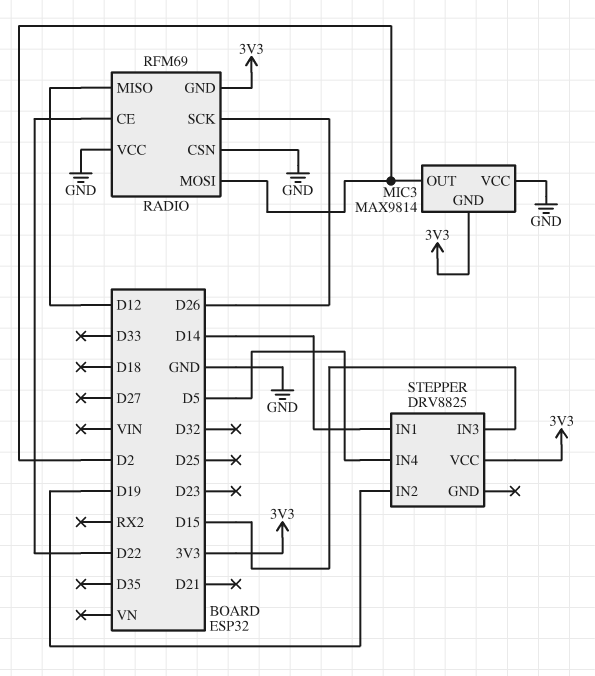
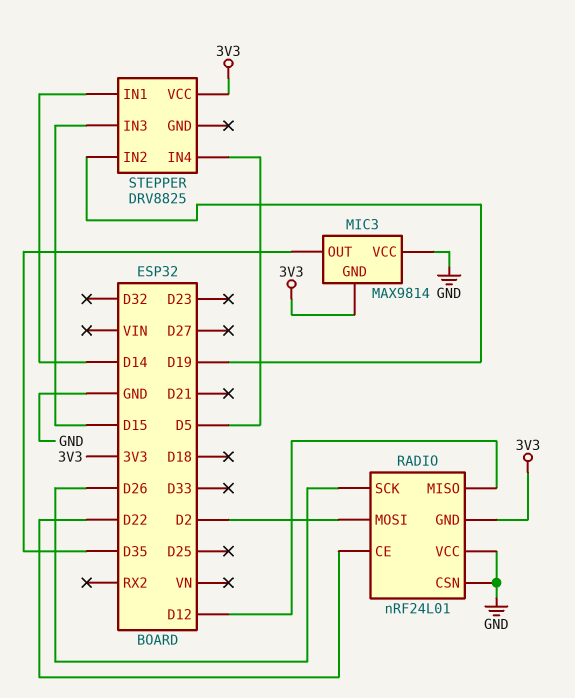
MIC3 pin OUT: D2 -> D35
RADIO: RFM69 -> nRF24L01

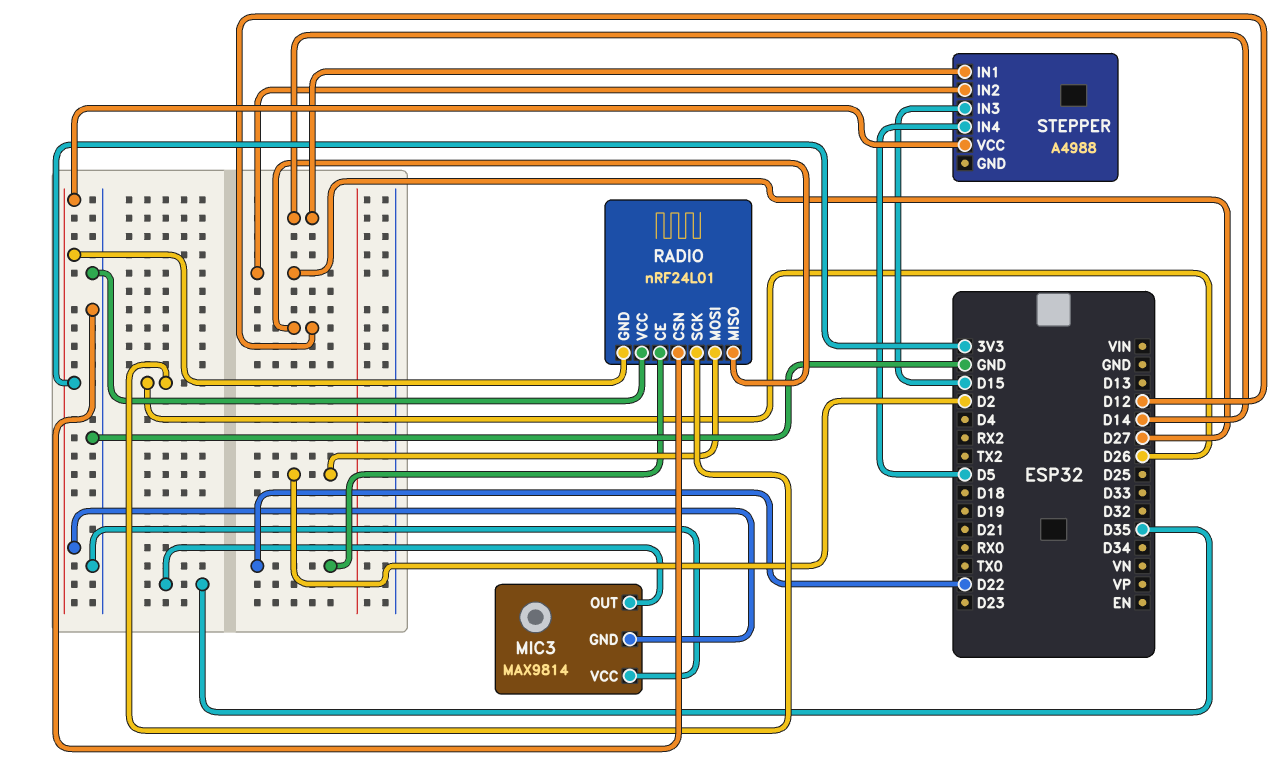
STEPPER: DRV8825 -> A4988
STEPPER pin IN2: D19 -> D27

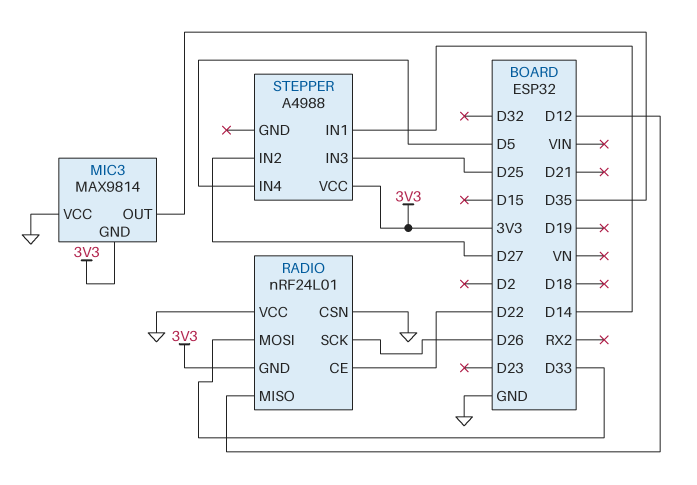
RADIO pin MOSI: D2 -> D33
STEPPER pin IN3: D15 -> D25

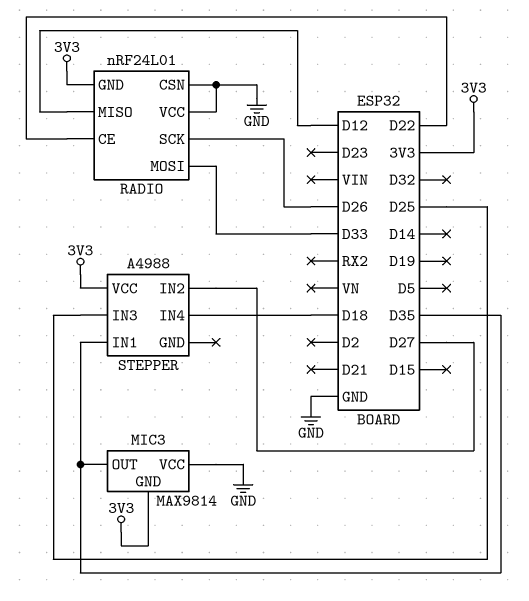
STEPPER pin IN1: D14 -> D35
STEPPER pin IN4: D5 -> D18

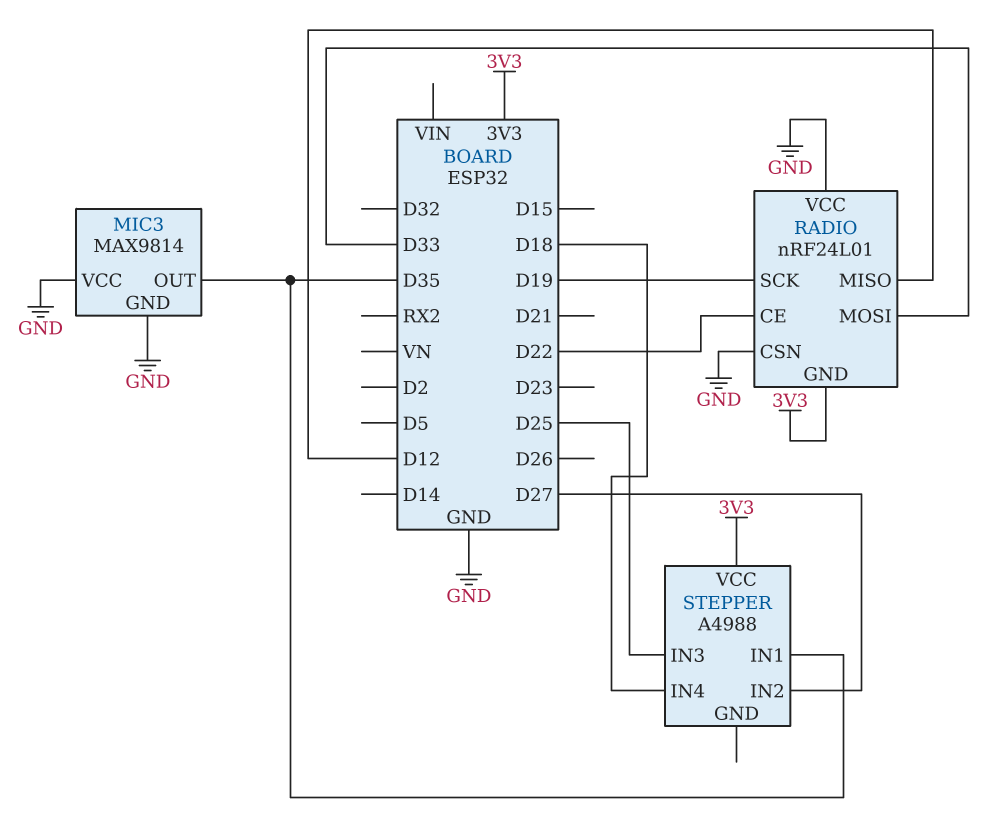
MIC3 pin GND: 3V3 -> GND
RADIO pin SCK: D26 -> D19

